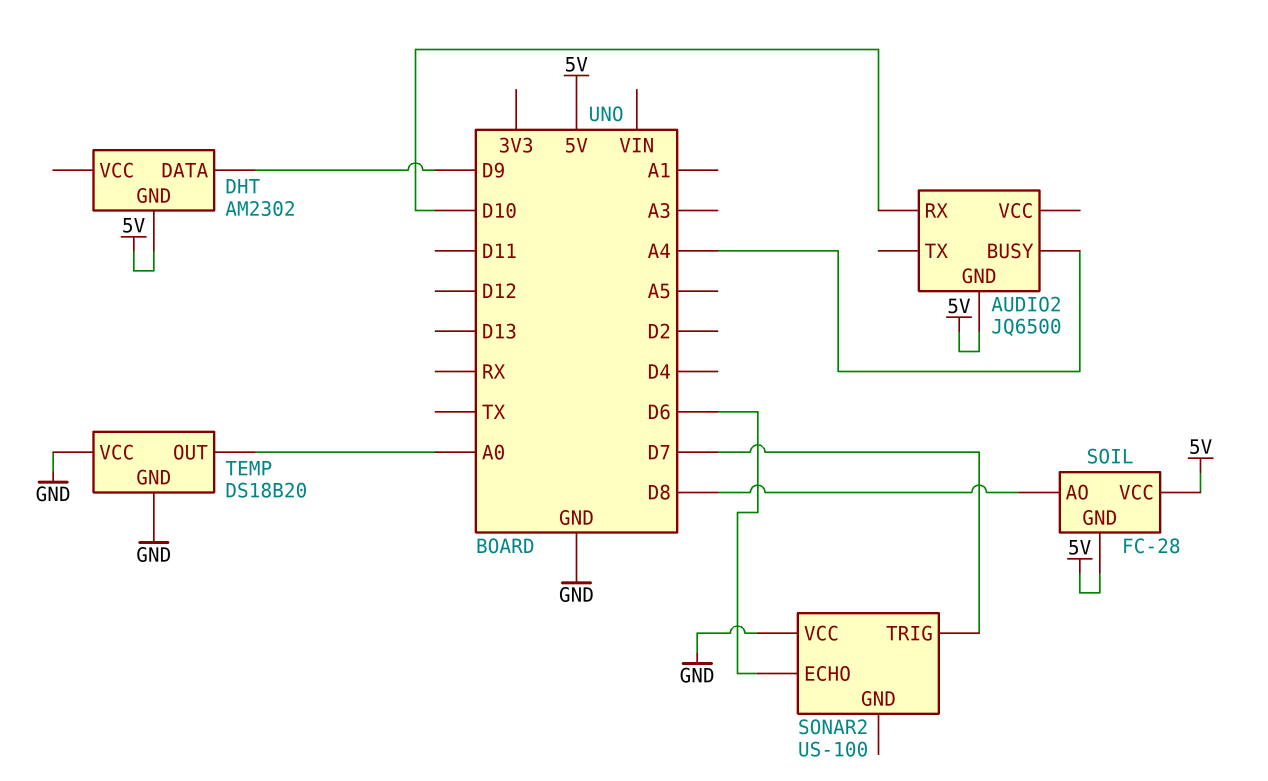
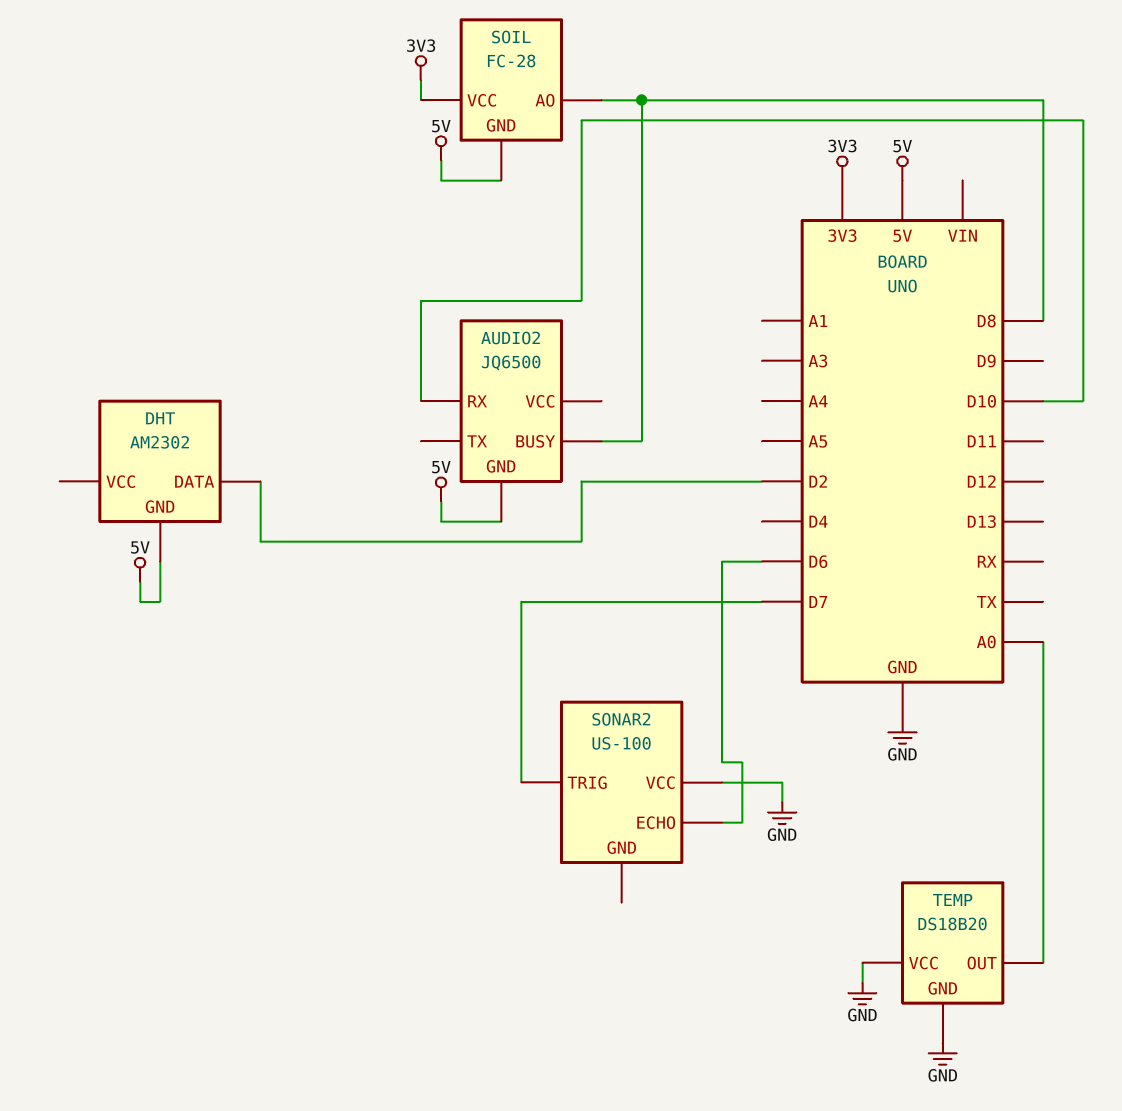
AUDIO2 pin BUSY: A4 -> D8
DHT pin DATA: D9 -> D2
SOIL pin VCC: 5V -> 3V3

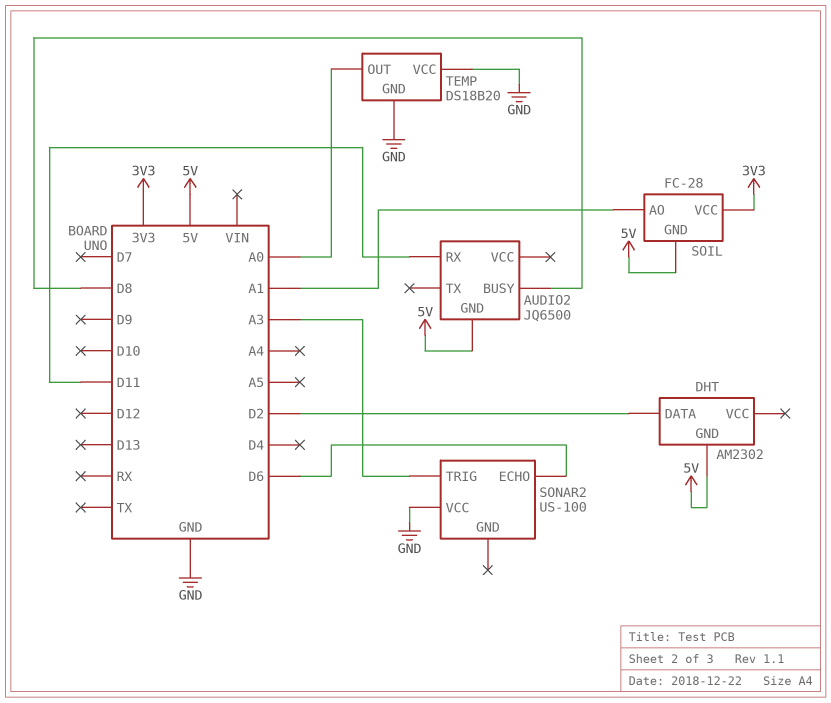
AUDIO2 pin RX: D10 -> D11
SOIL pin AO: D8 -> A1
SONAR2 pin TRIG: D7 -> A3

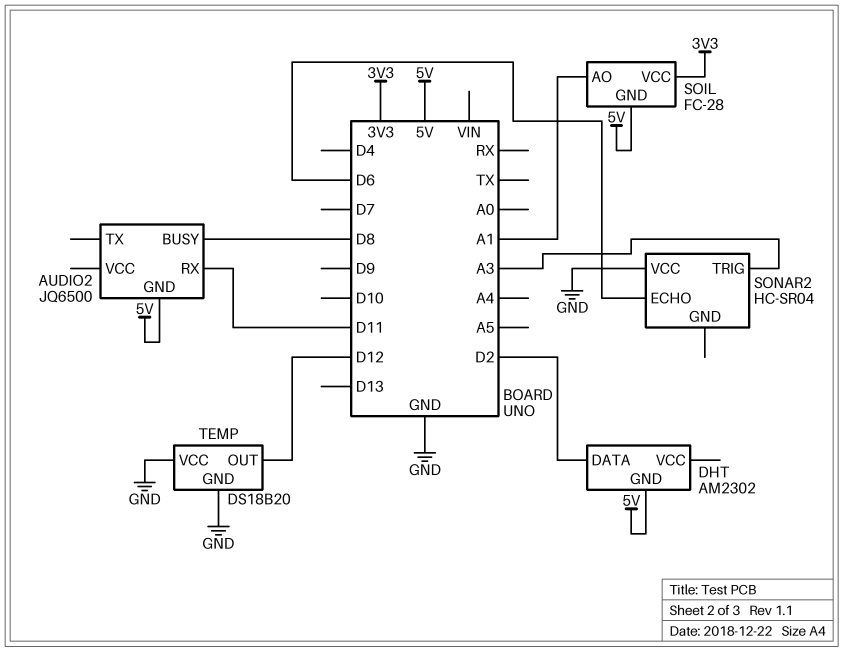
SONAR2: US-100 -> HC-SR04
TEMP pin OUT: A0 -> D12

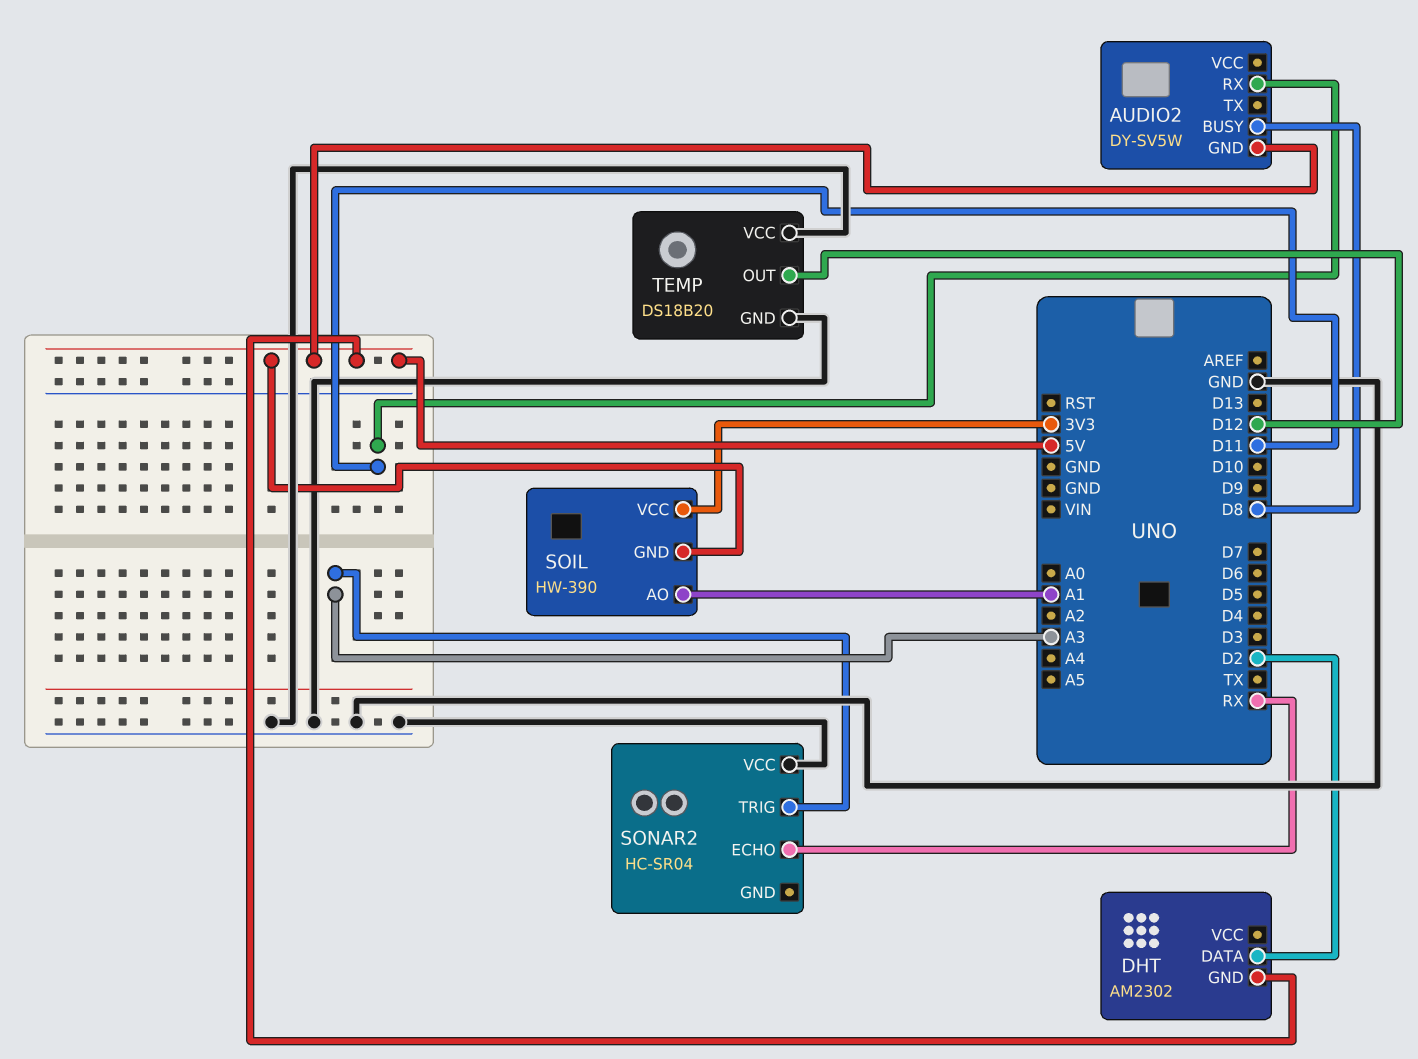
AUDIO2: JQ6500 -> DY-SV5W
SOIL: FC-28 -> HW-390
SONAR2 pin ECHO: D6 -> RX

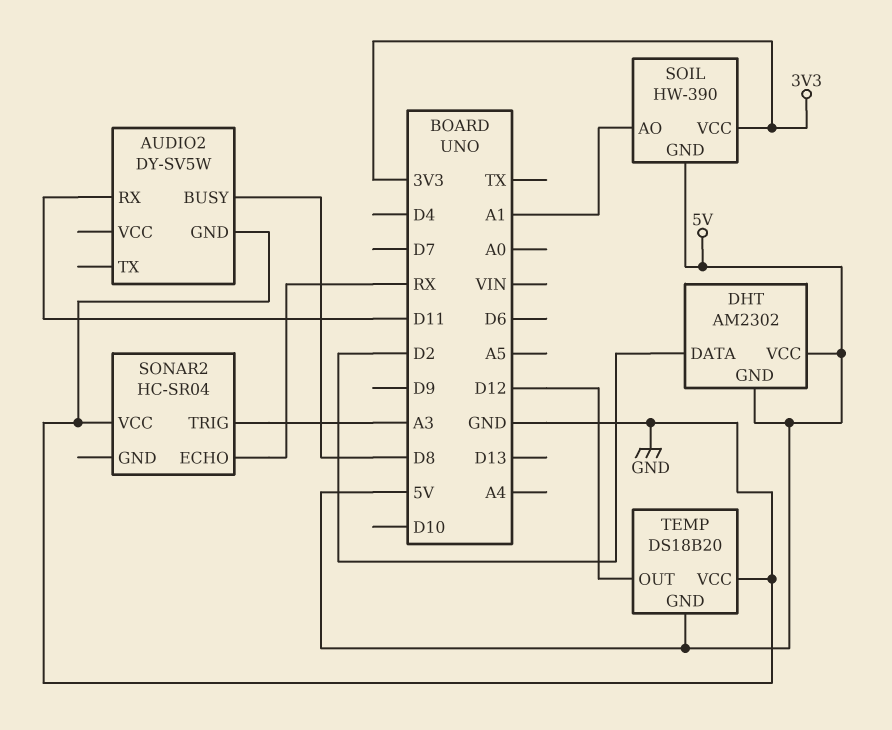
AUDIO2 pin GND: 5V -> GND
DHT pin VCC: none -> 5V
TEMP pin GND: GND -> 5V

